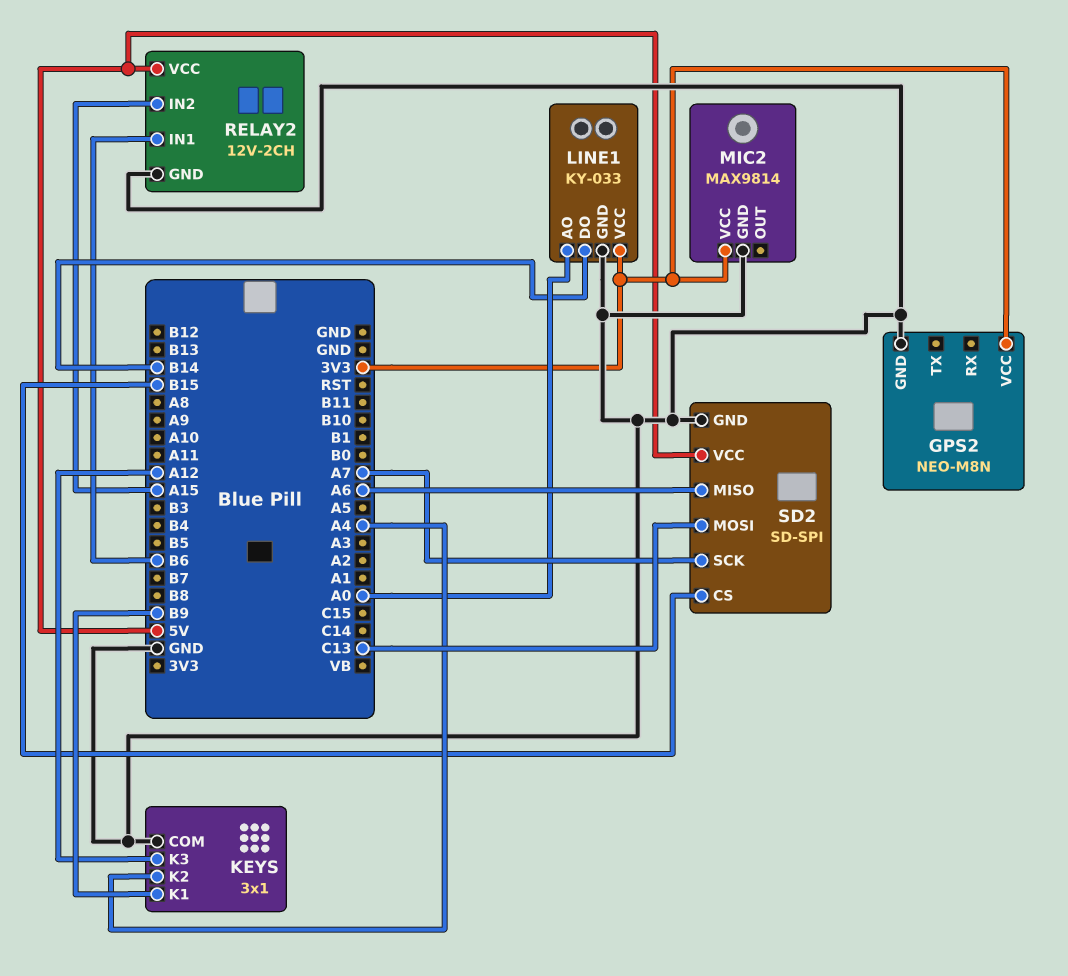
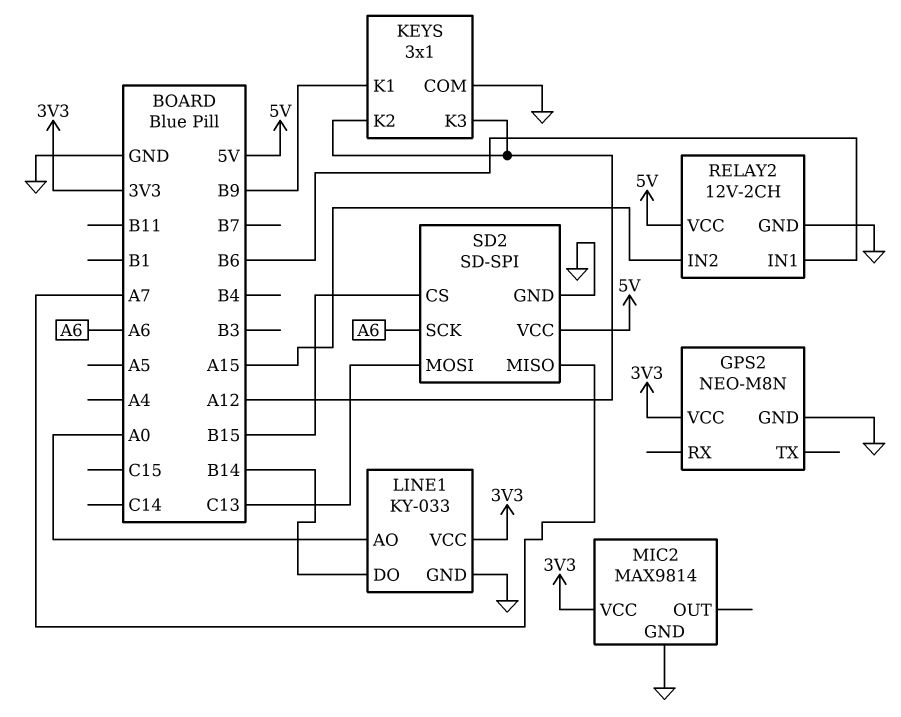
KEYS pin K2: A4 -> A12
SD2 pin MISO: A6 -> A7
SD2 pin SCK: A7 -> A6

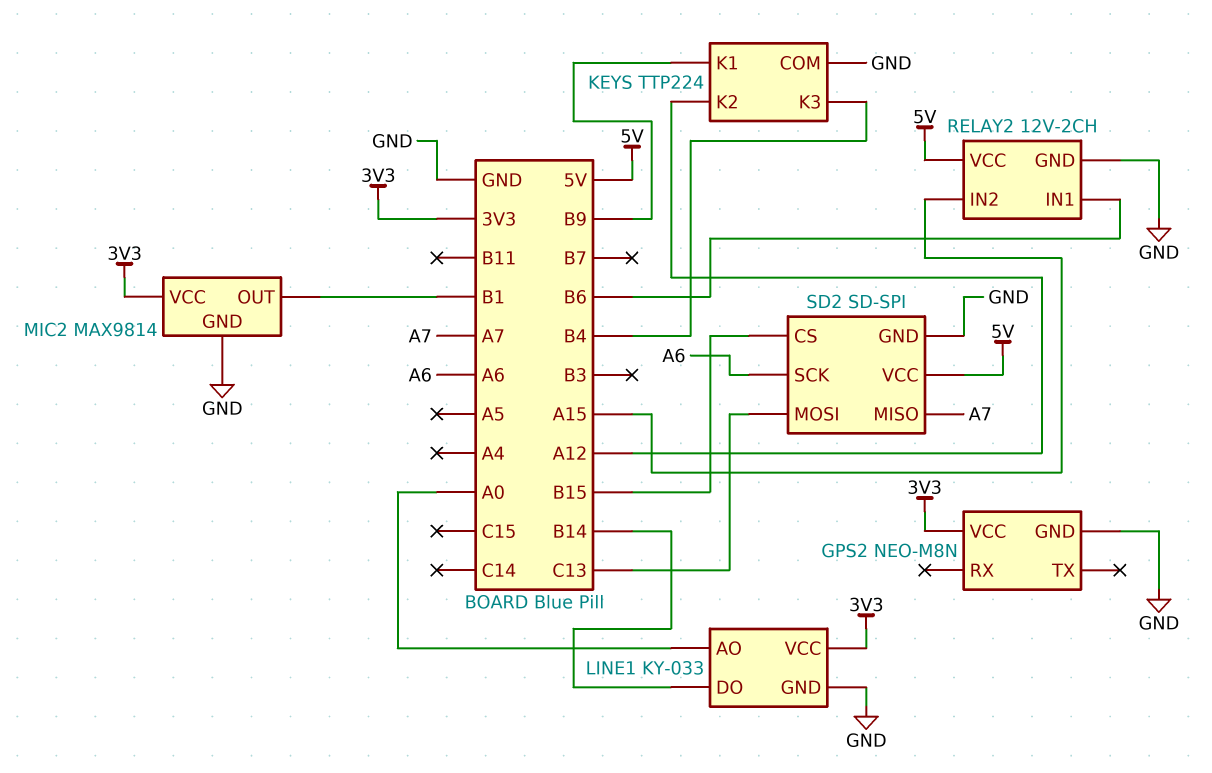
KEYS: 3x1 -> TTP224
KEYS pin K3: A12 -> B4
MIC2 pin OUT: none -> B1

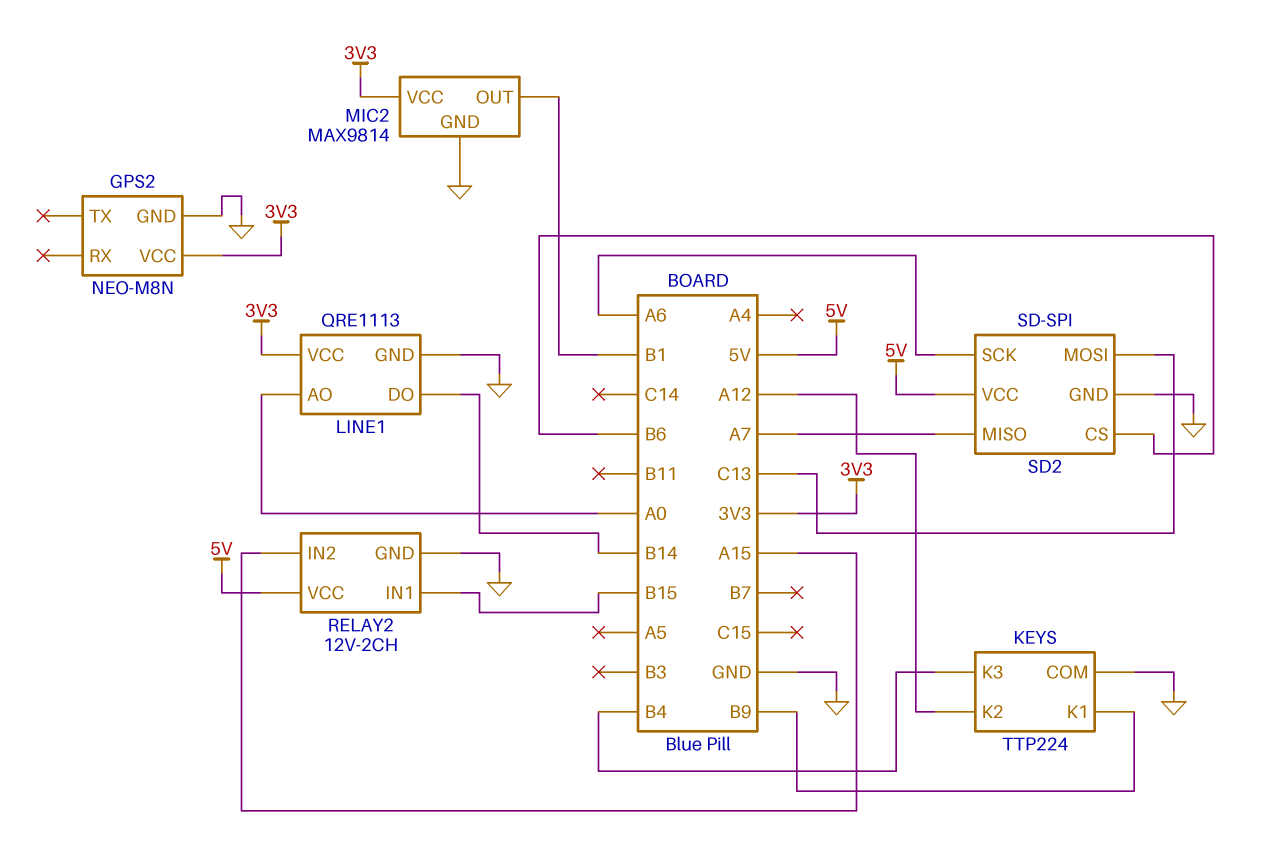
LINE1: KY-033 -> QRE1113
RELAY2 pin IN1: B6 -> B15
SD2 pin CS: B15 -> B6

